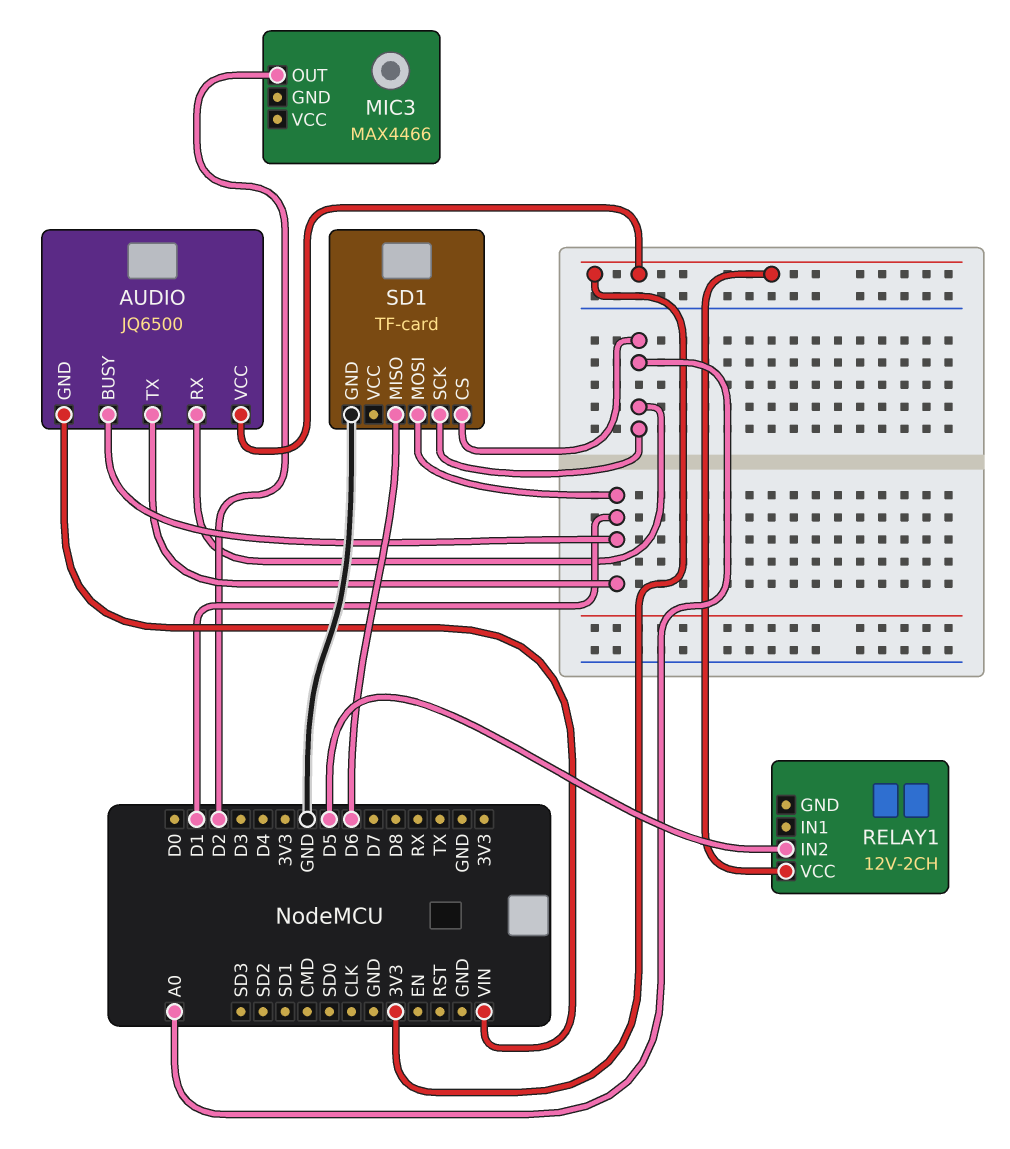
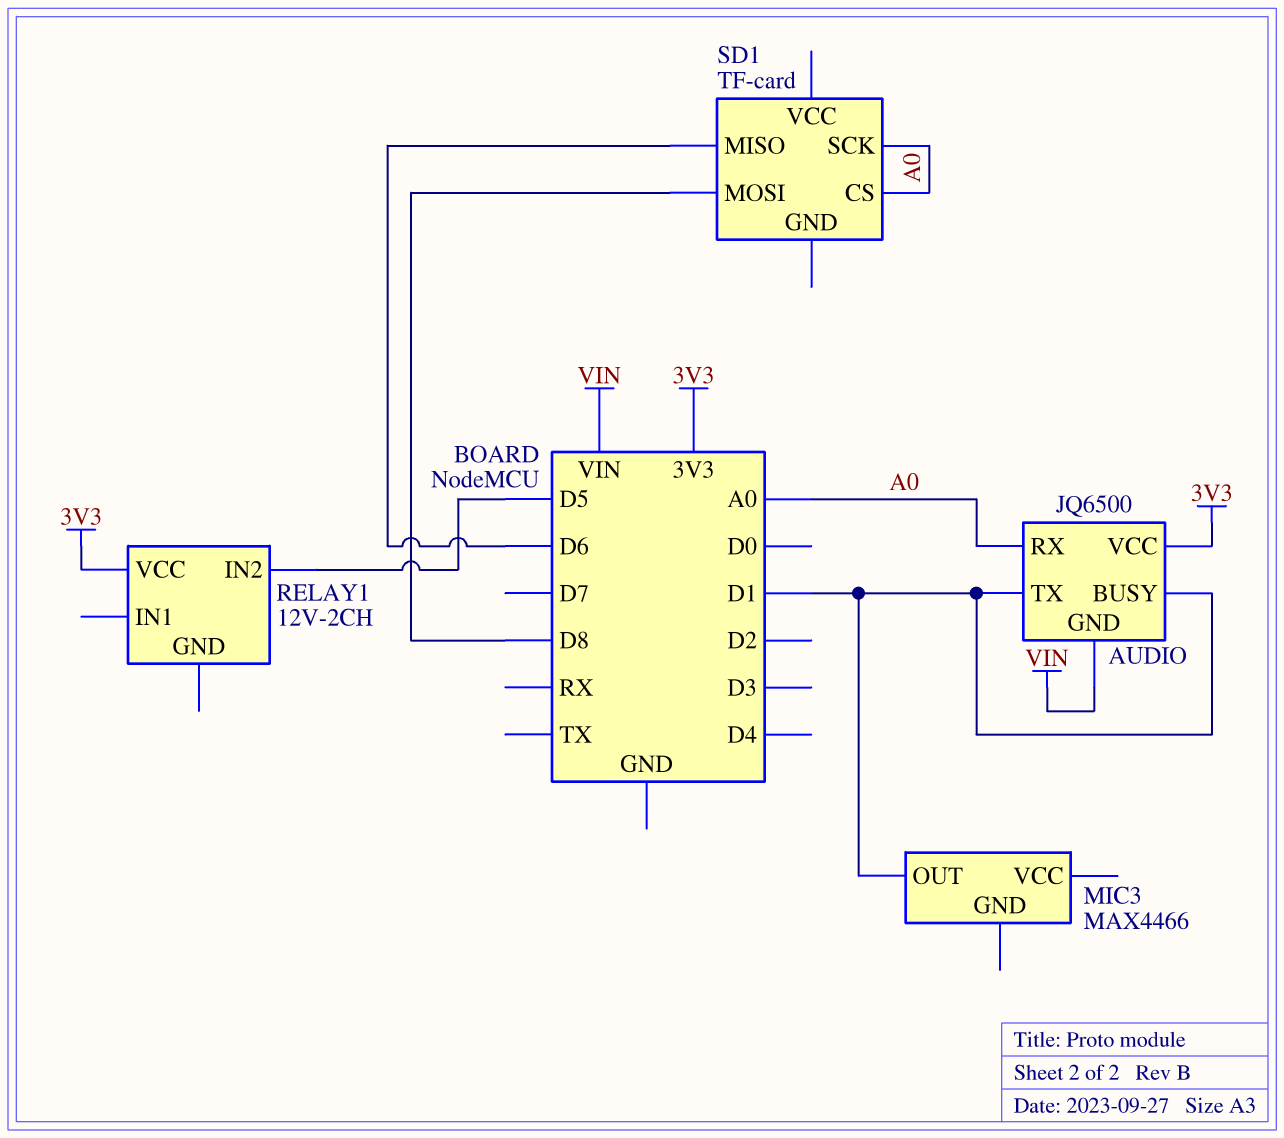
MIC3 pin OUT: D2 -> D1
SD1 pin GND: GND -> none
SD1 pin MOSI: D1 -> D8

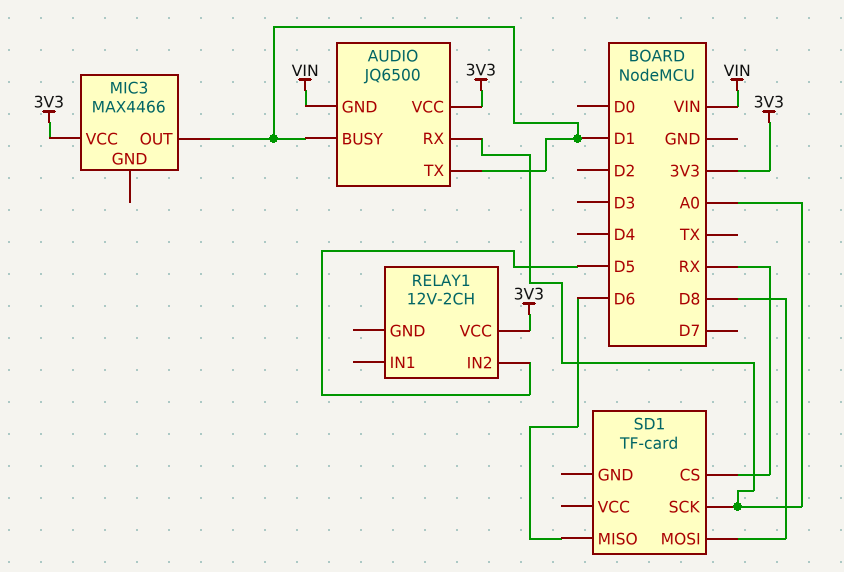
MIC3 pin VCC: none -> 3V3
SD1 pin CS: A0 -> RX

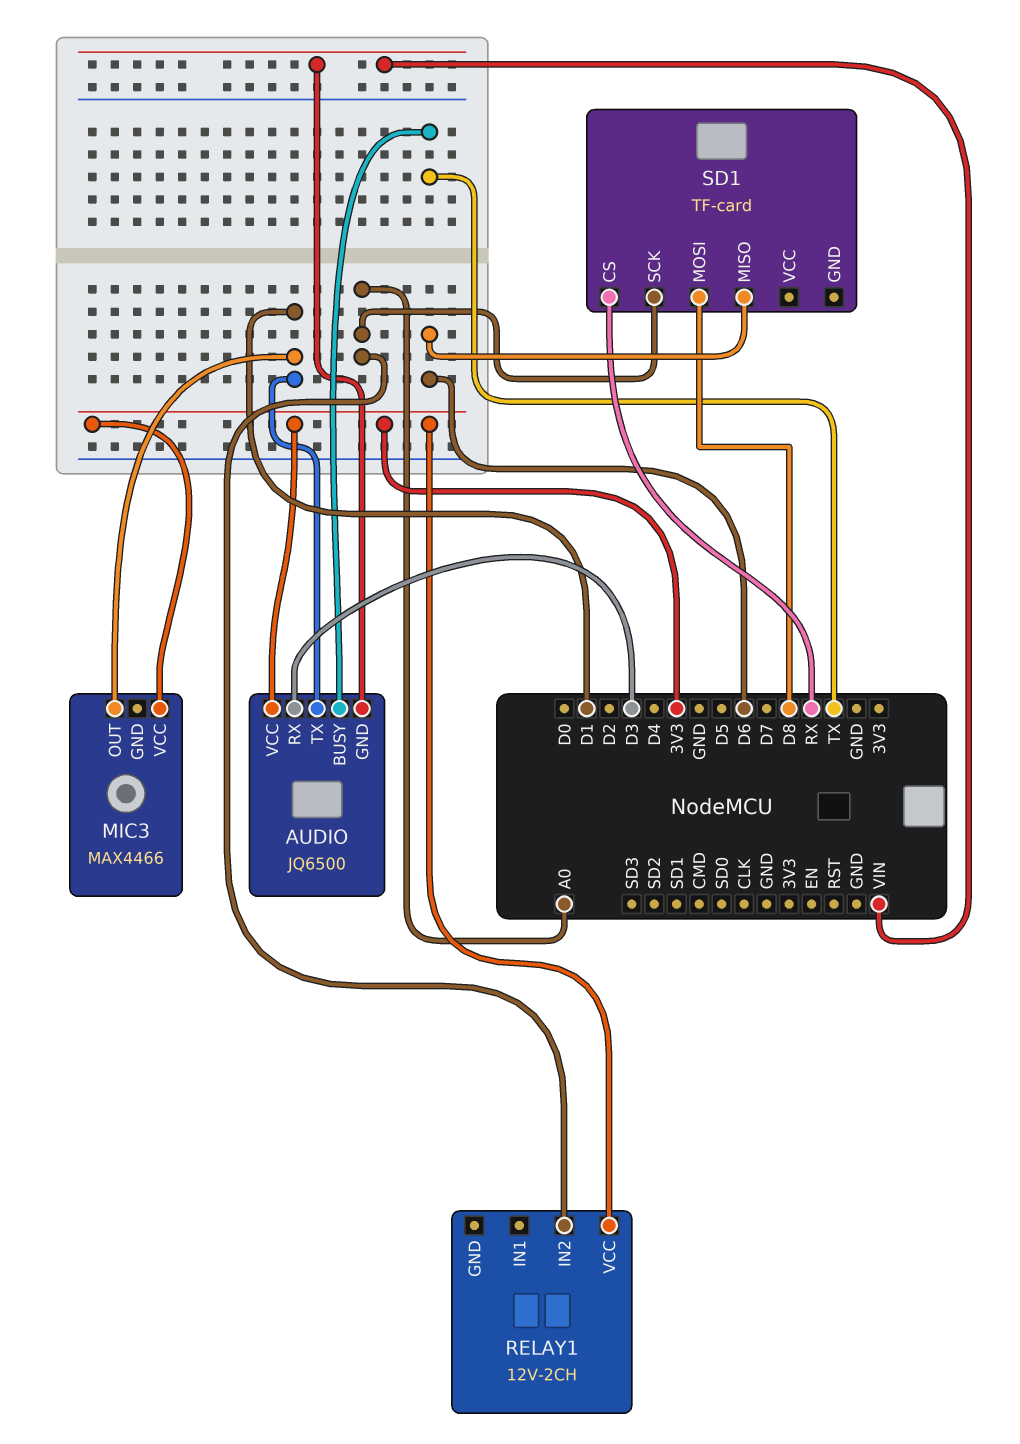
AUDIO pin BUSY: D1 -> TX
AUDIO pin RX: A0 -> D3
RELAY1 pin IN2: D5 -> A0

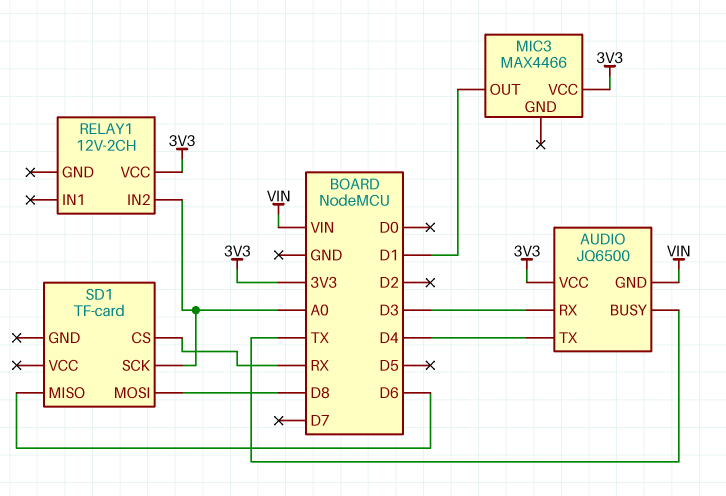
AUDIO pin TX: D1 -> D4

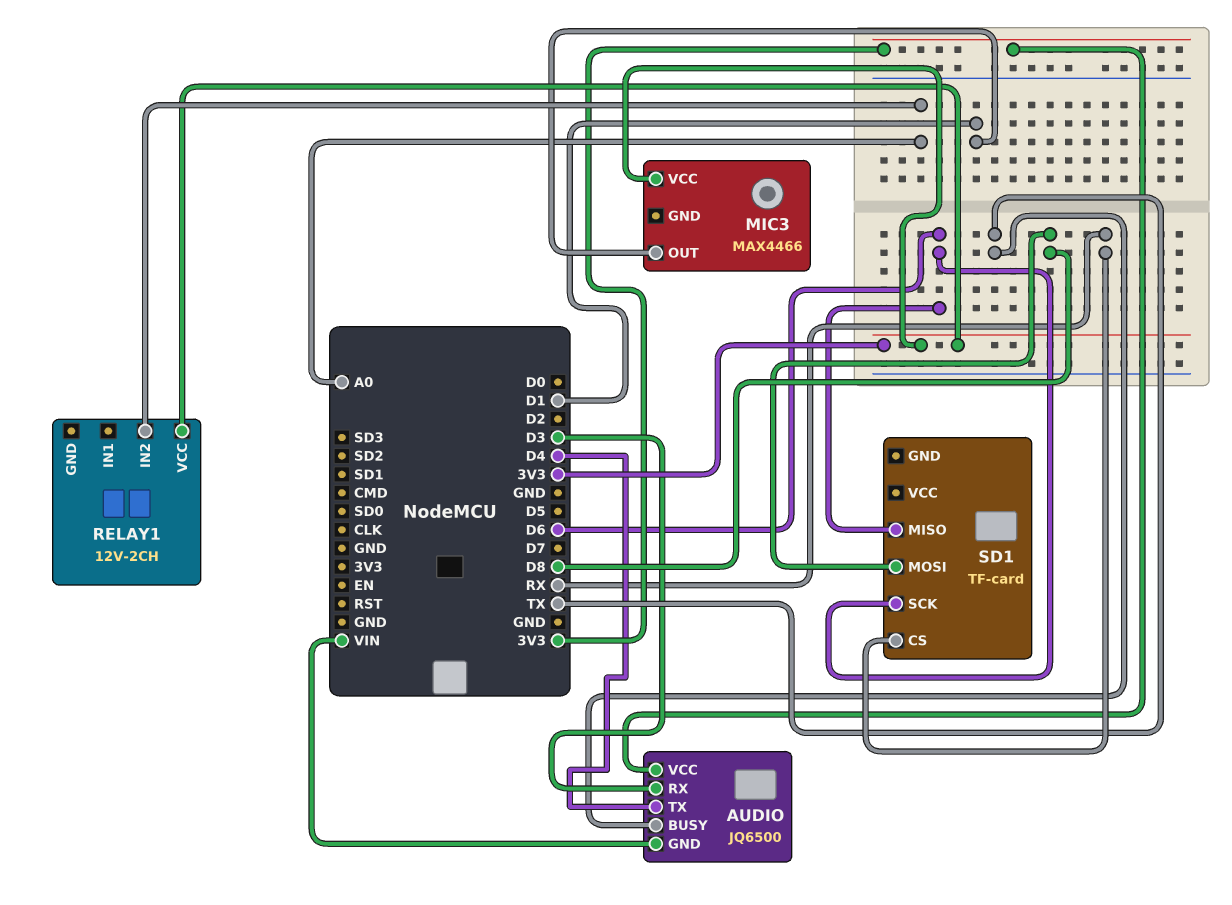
SD1 pin SCK: A0 -> D6

